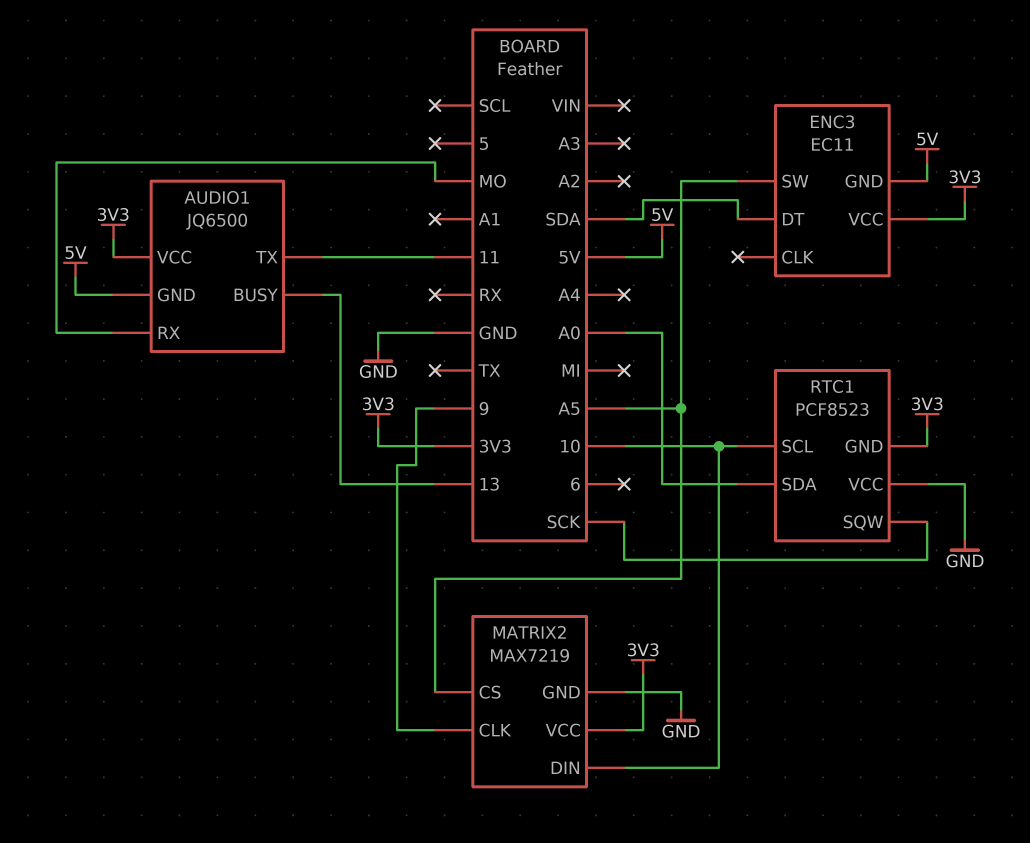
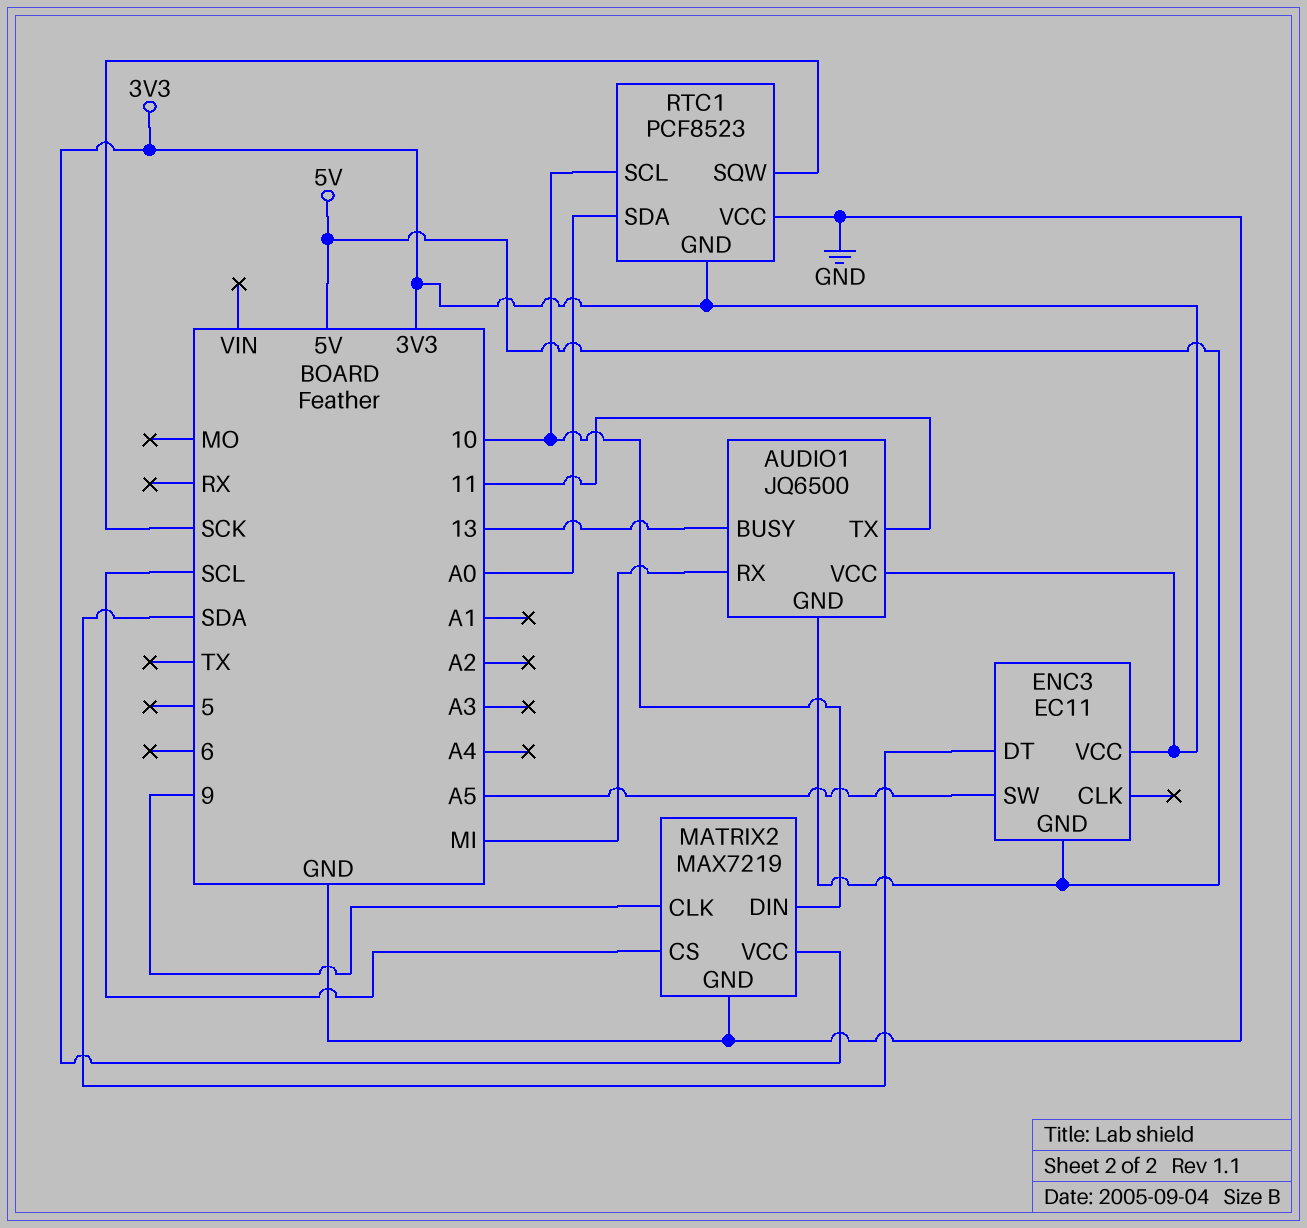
AUDIO1 pin RX: MO -> MI
MATRIX2 pin CS: A5 -> SCL

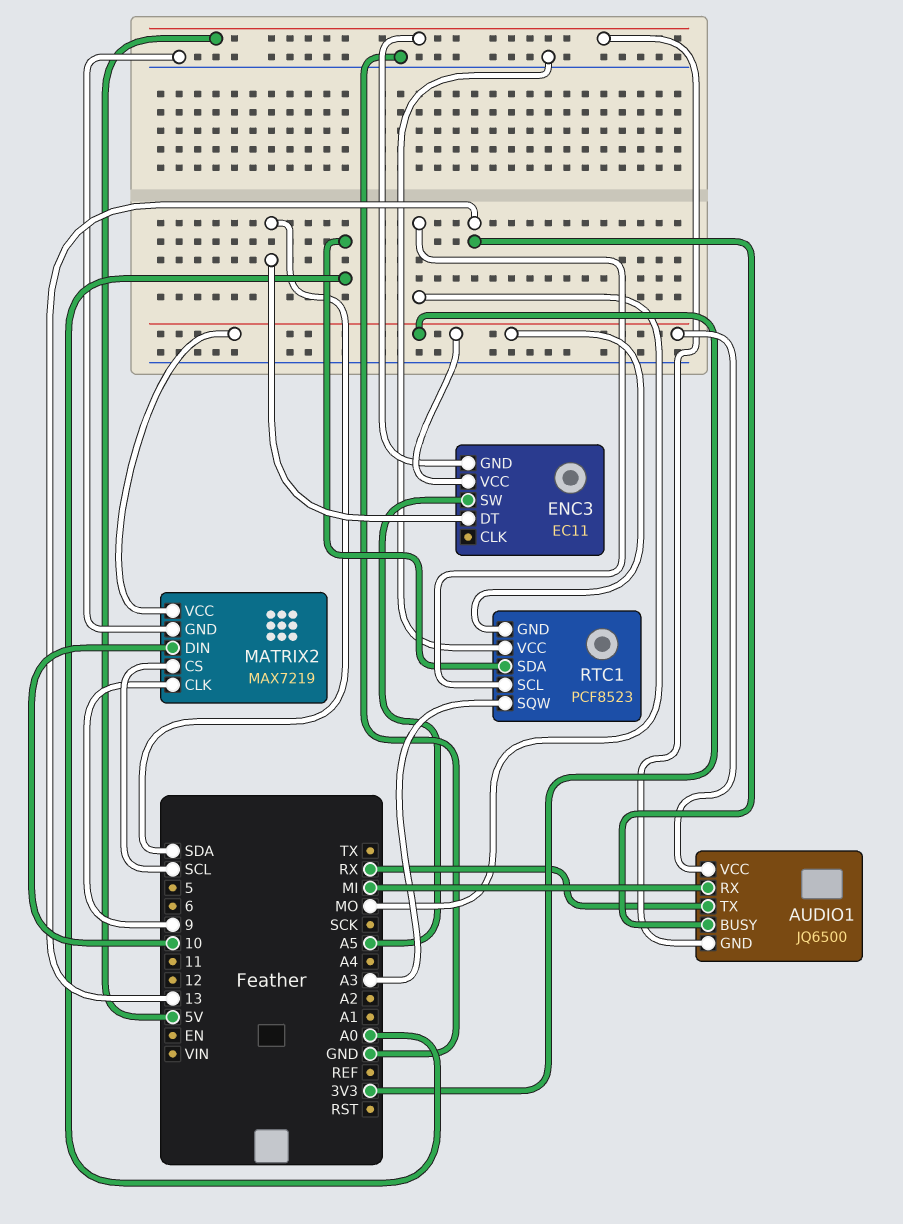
AUDIO1 pin TX: 11 -> RX
RTC1 pin SCL: 10 -> MO
RTC1 pin SQW: SCK -> A3

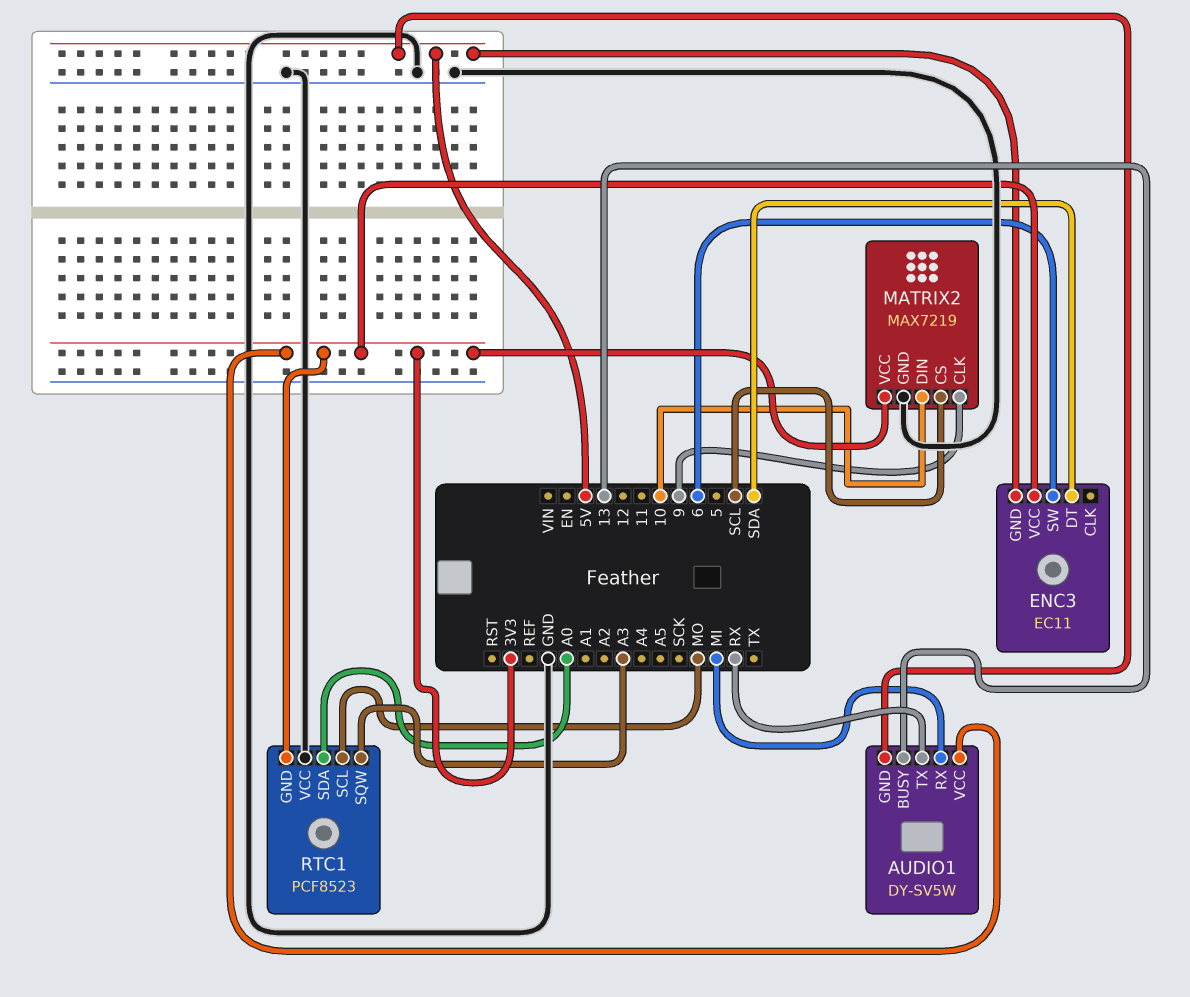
AUDIO1: JQ6500 -> DY-SV5W
ENC3 pin SW: A5 -> 6

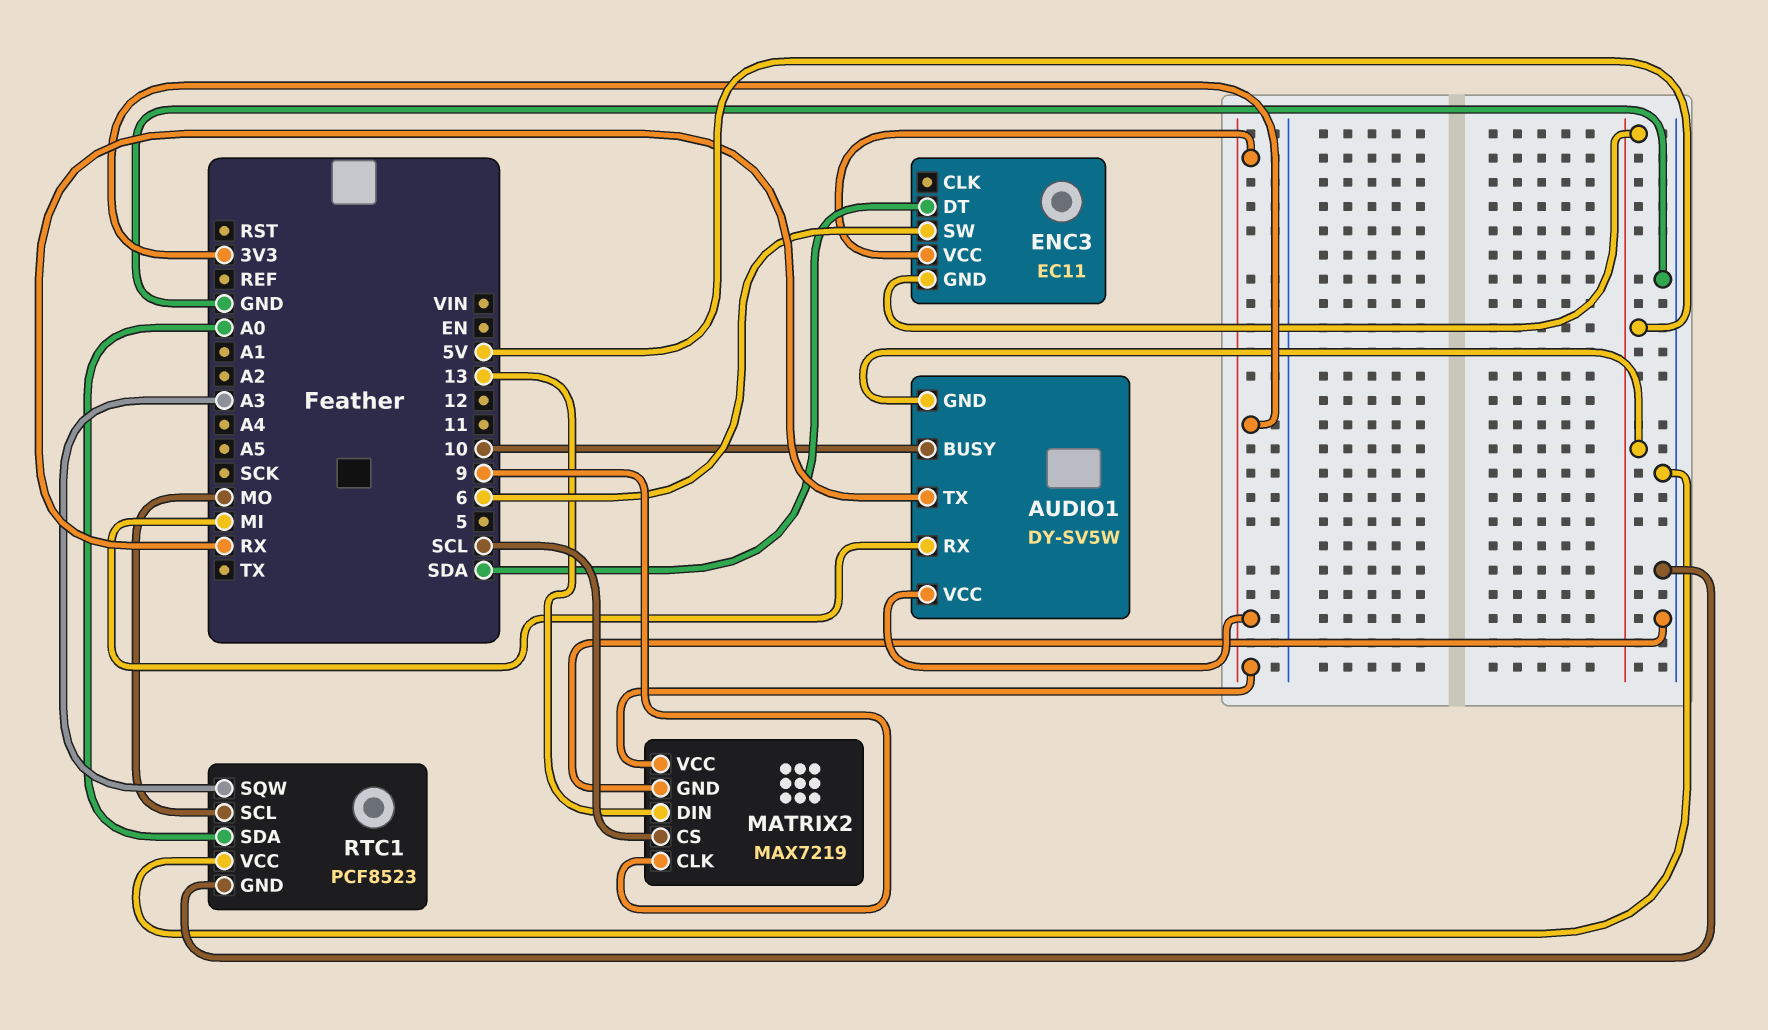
AUDIO1 pin BUSY: 13 -> 10
MATRIX2 pin DIN: 10 -> 13
RTC1 pin GND: 3V3 -> GND

